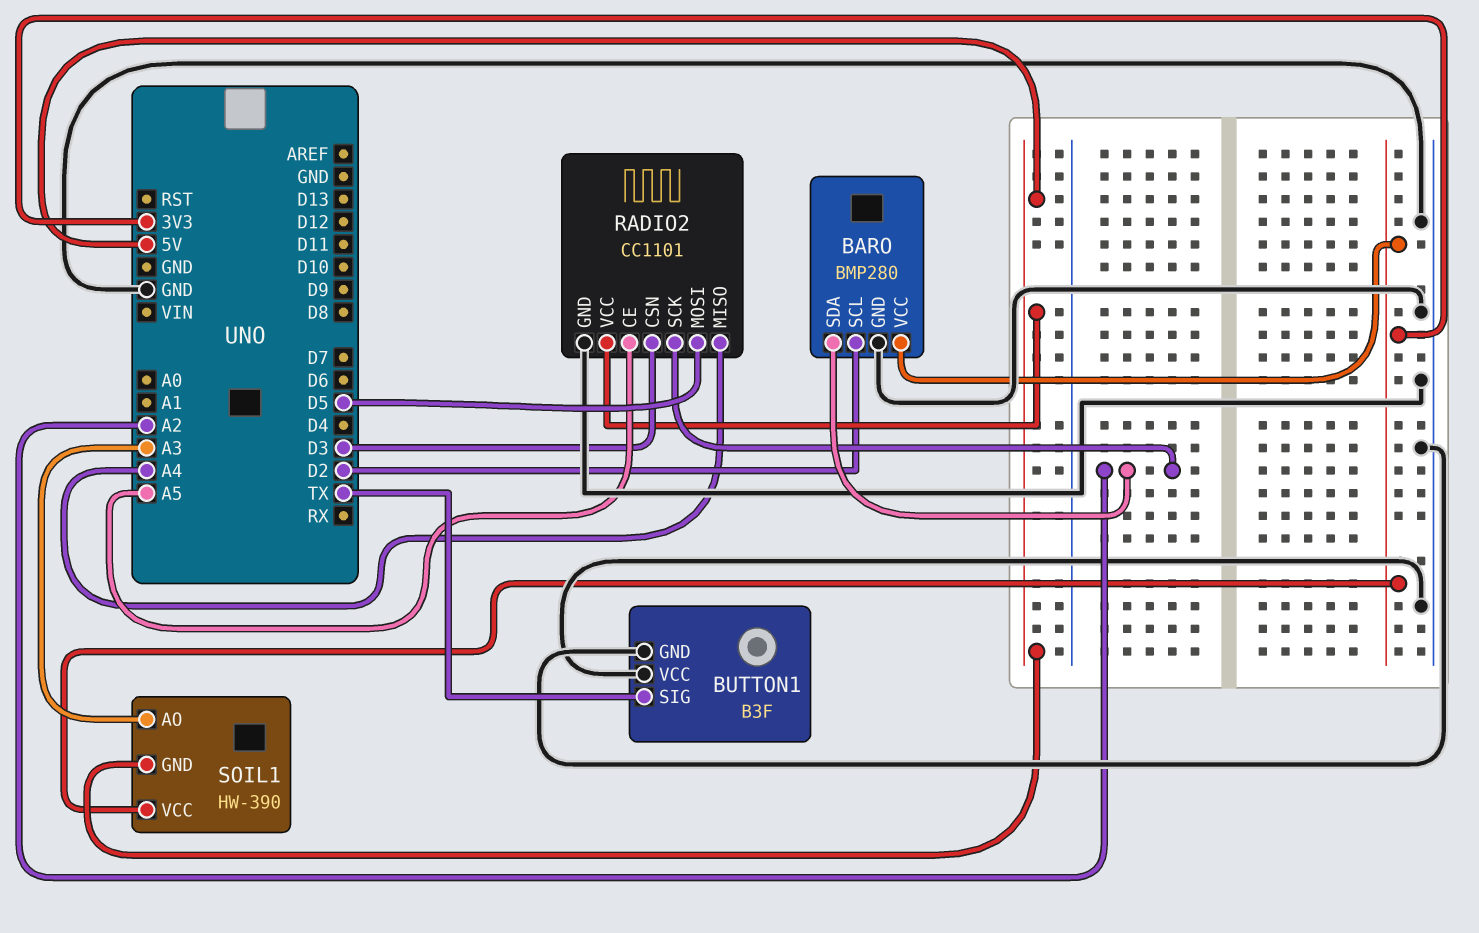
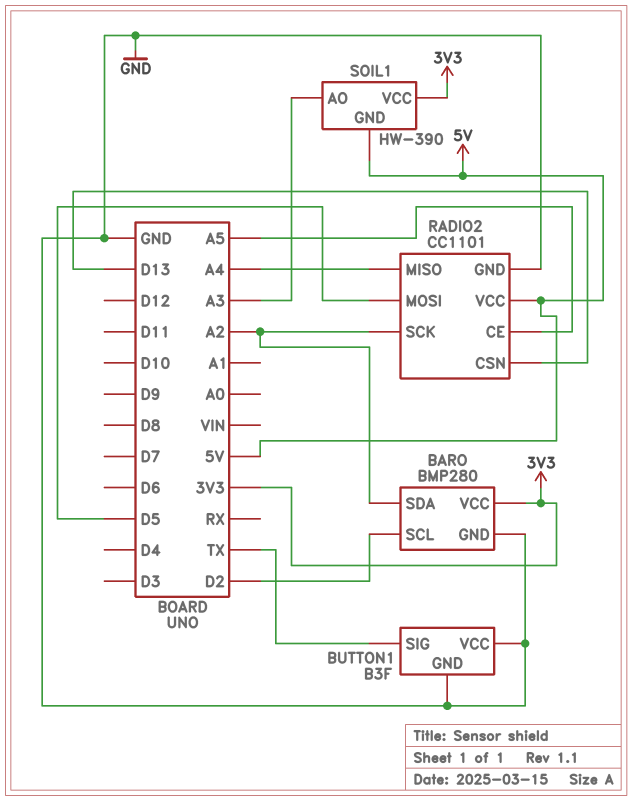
RADIO2 pin CSN: D3 -> D13

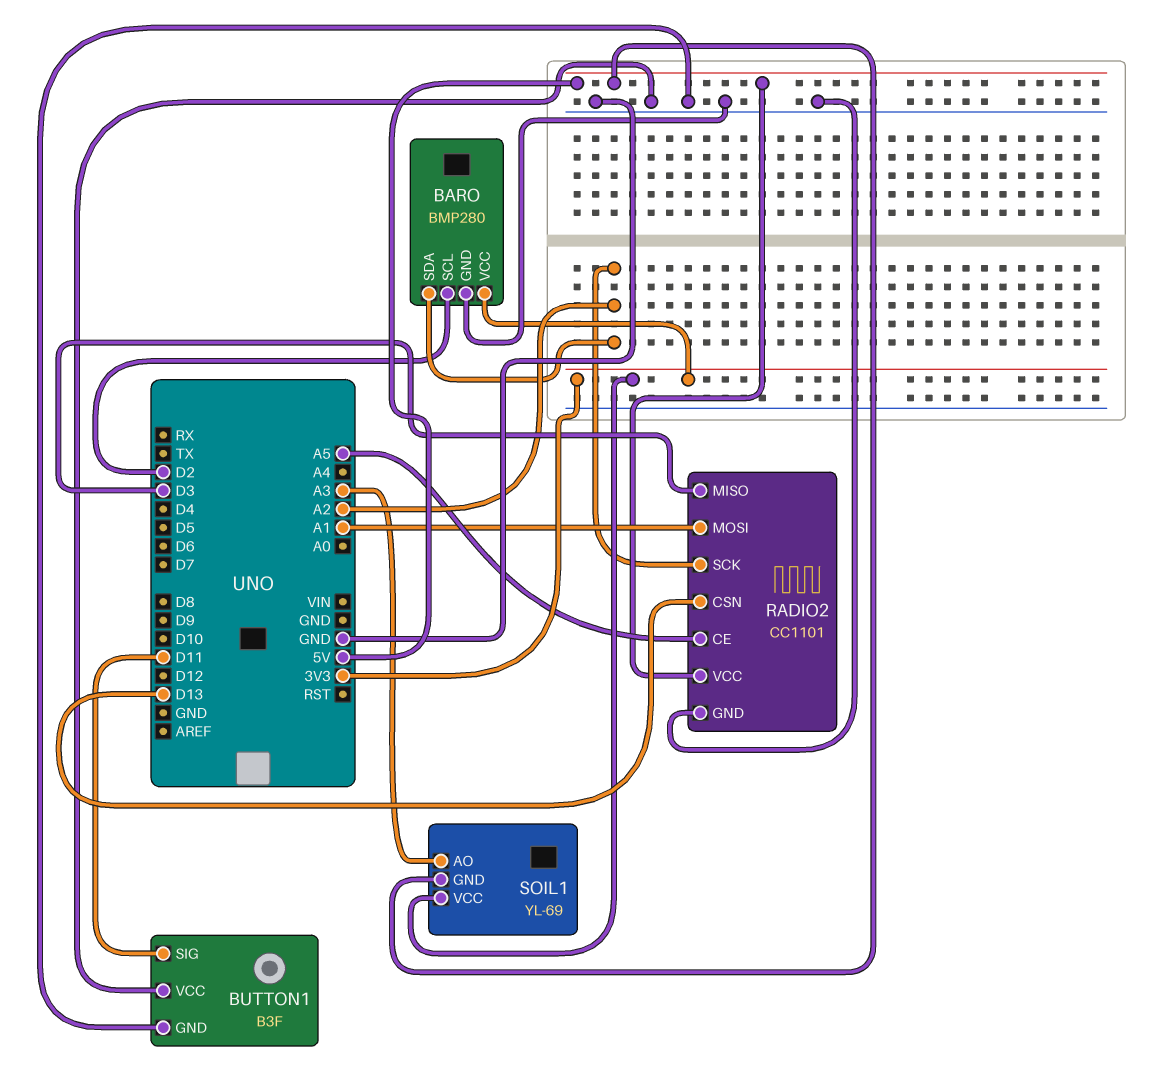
BUTTON1 pin SIG: TX -> D11
RADIO2 pin MISO: A4 -> D3
RADIO2 pin MOSI: D5 -> A1
SOIL1: HW-390 -> YL-69

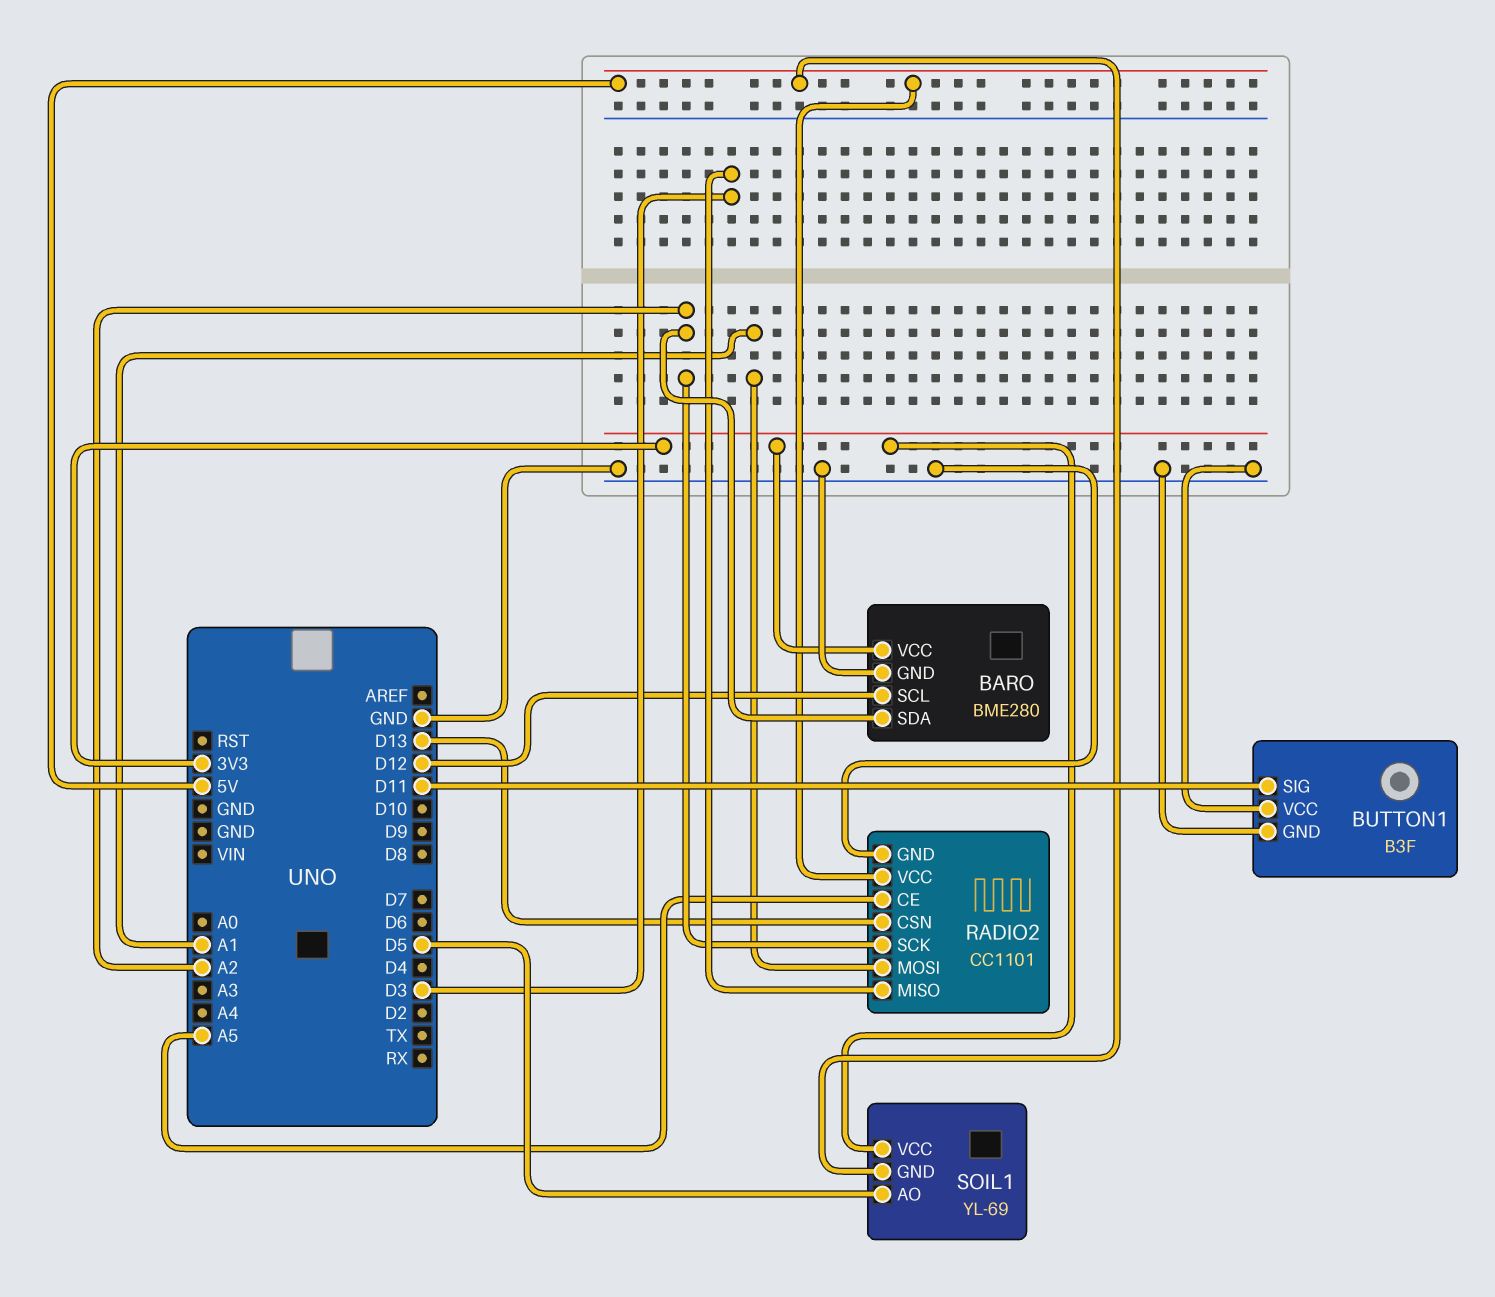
BARO: BMP280 -> BME280
BARO pin SCL: D2 -> D12
SOIL1 pin AO: A3 -> D5

